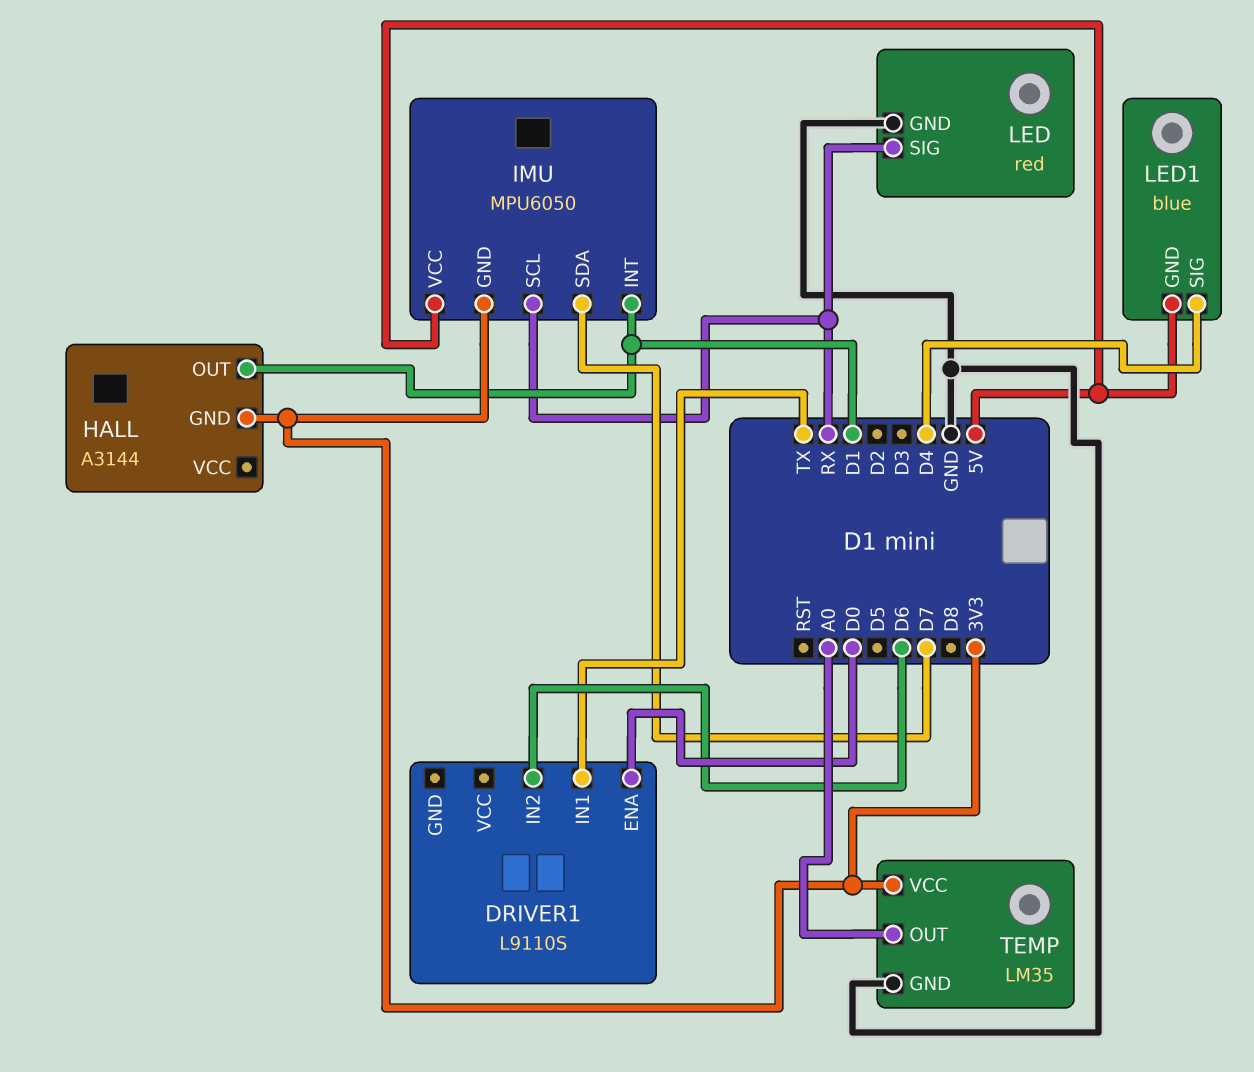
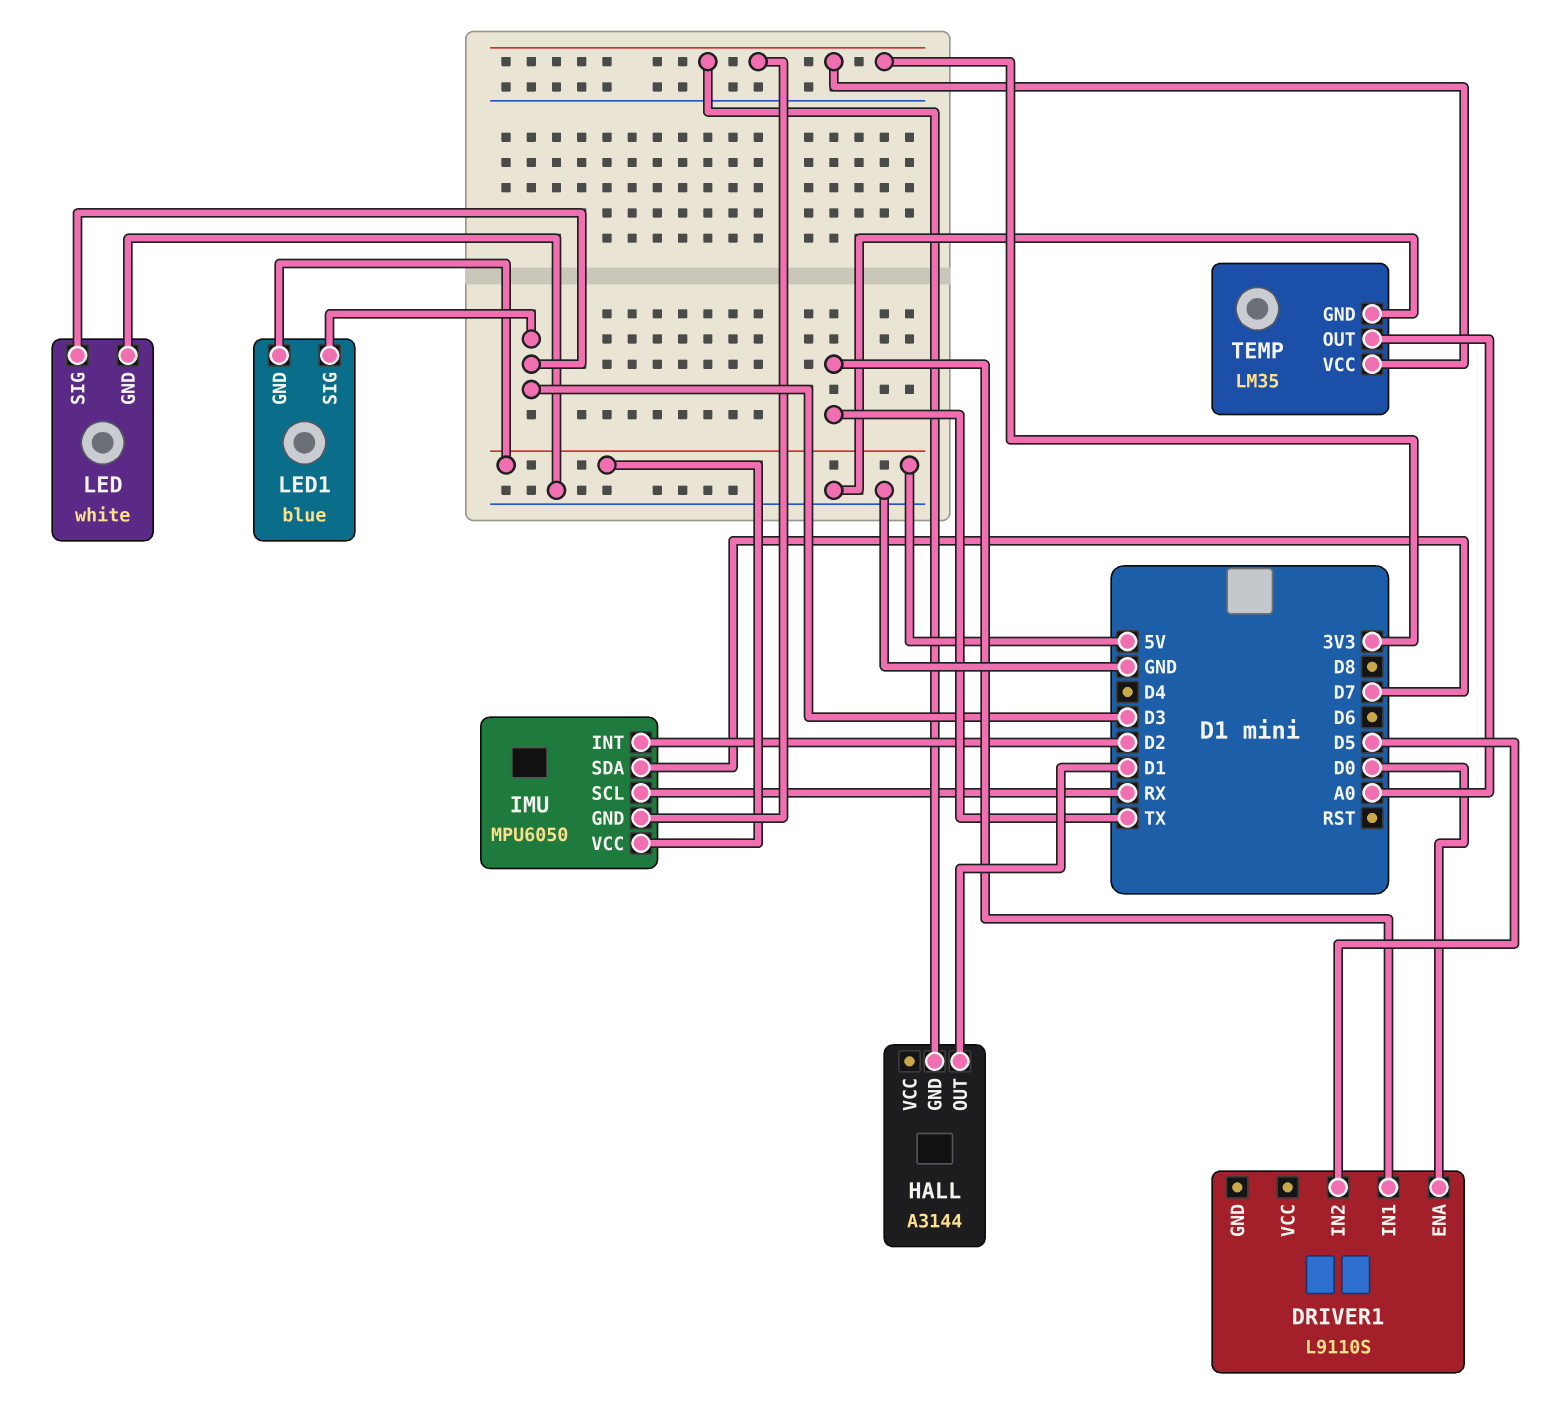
DRIVER1 pin IN2: D6 -> D5
IMU pin INT: D1 -> D2
LED: red -> white
LED pin SIG: RX -> D3
LED1 pin SIG: D4 -> D3

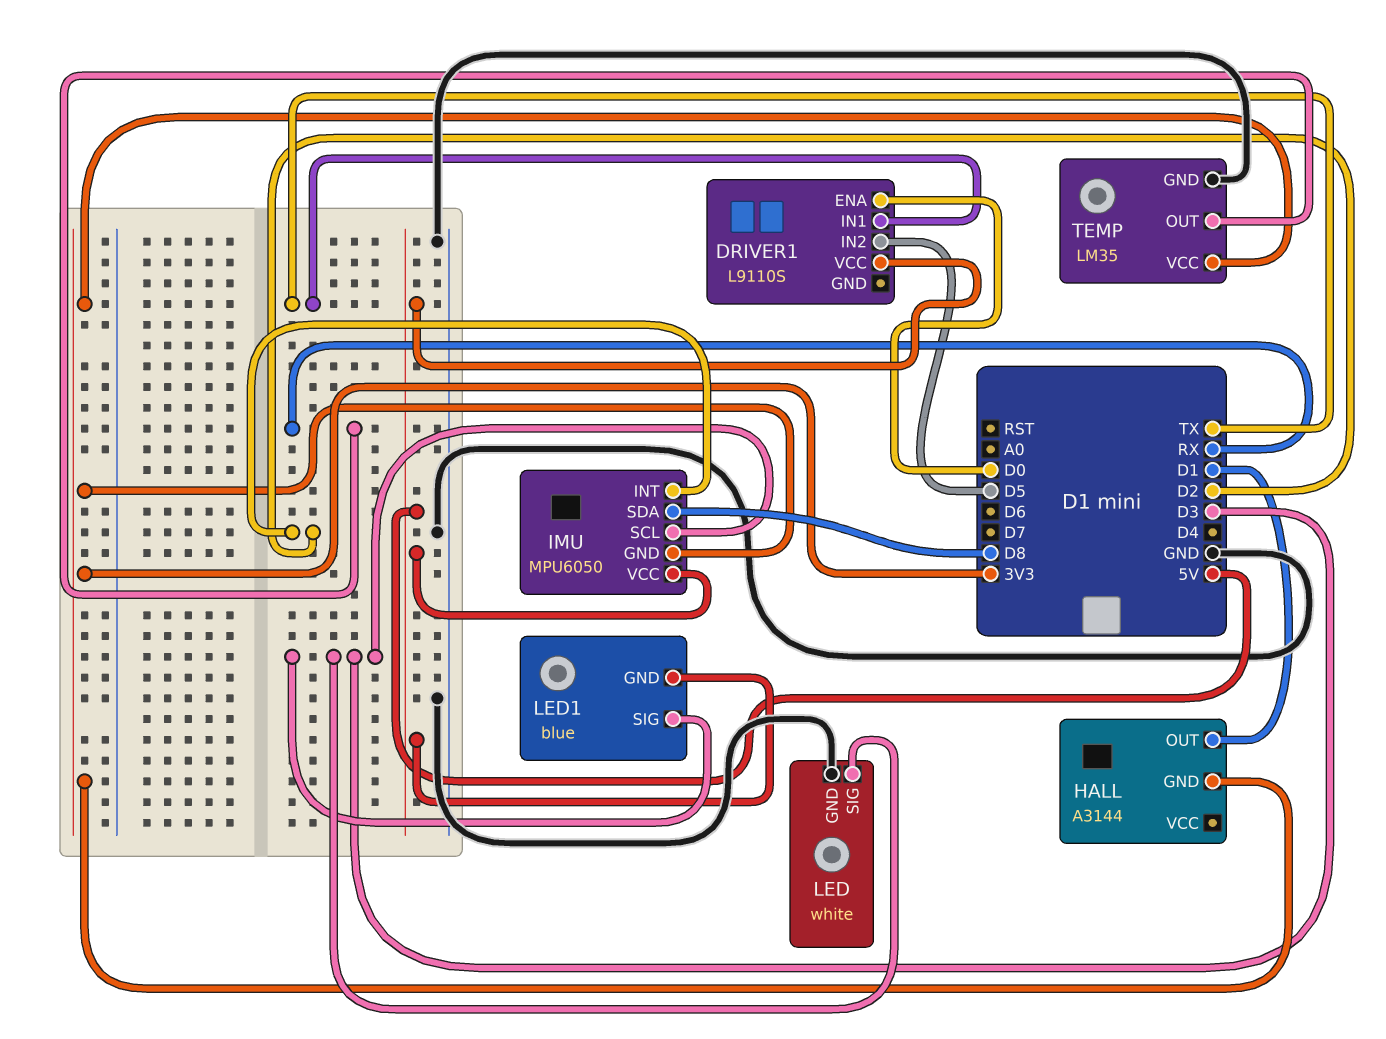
DRIVER1 pin VCC: none -> 5V
IMU pin SCL: RX -> D3
IMU pin SDA: D7 -> D8
TEMP pin OUT: A0 -> RX

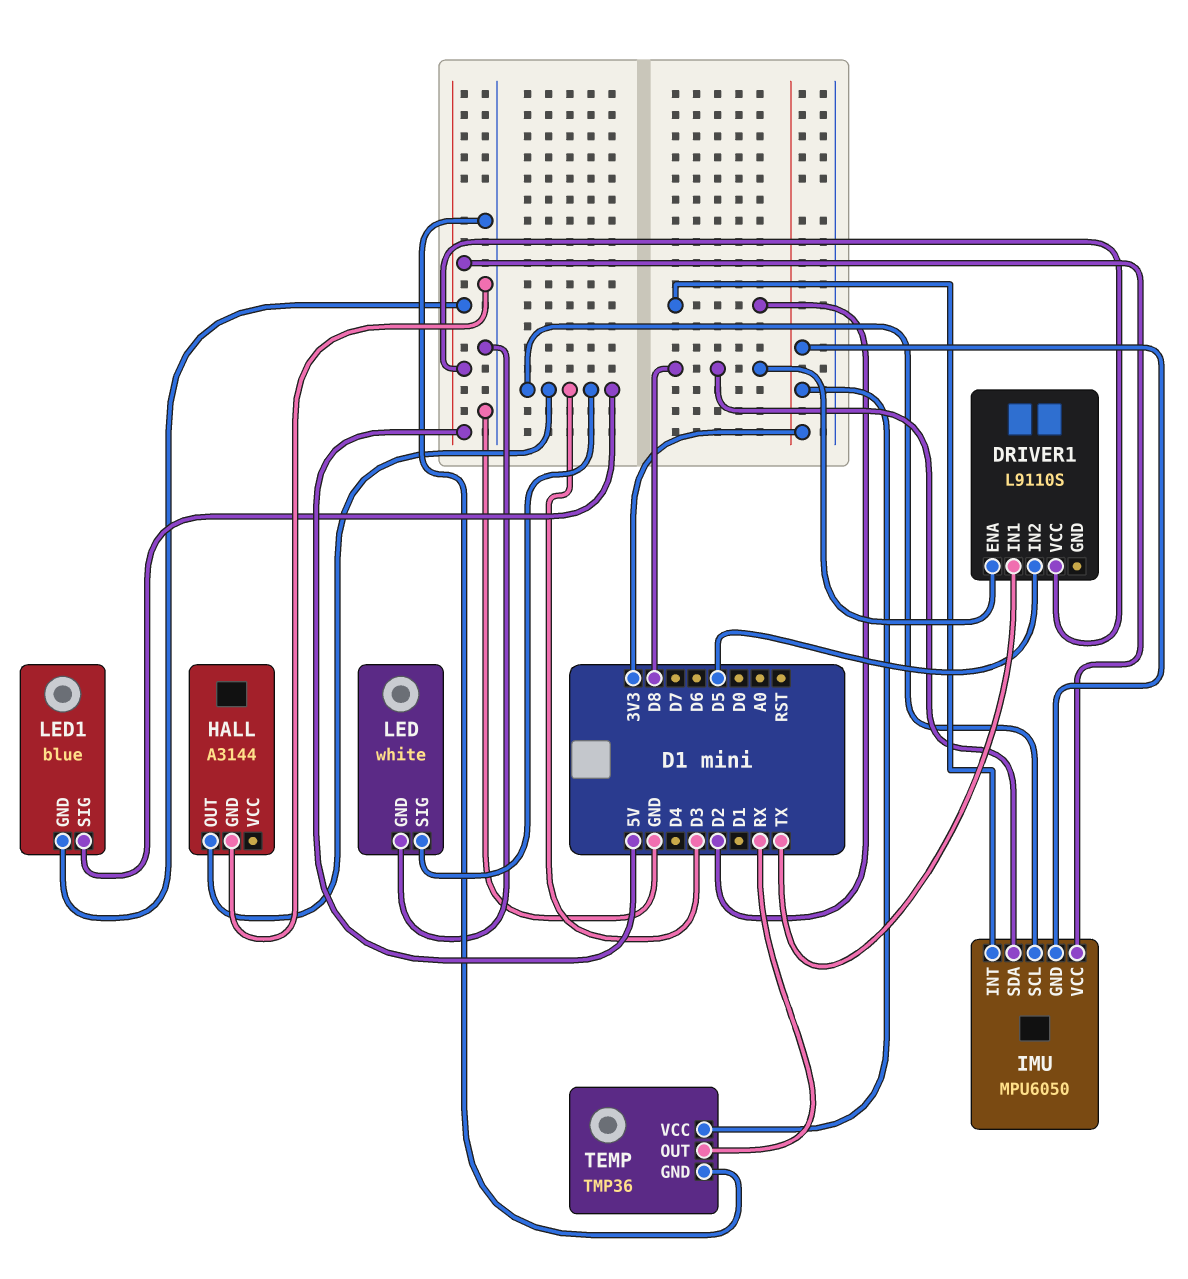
DRIVER1 pin ENA: D0 -> D8
HALL pin GND: 3V3 -> GND
HALL pin OUT: D1 -> D3
TEMP: LM35 -> TMP36

